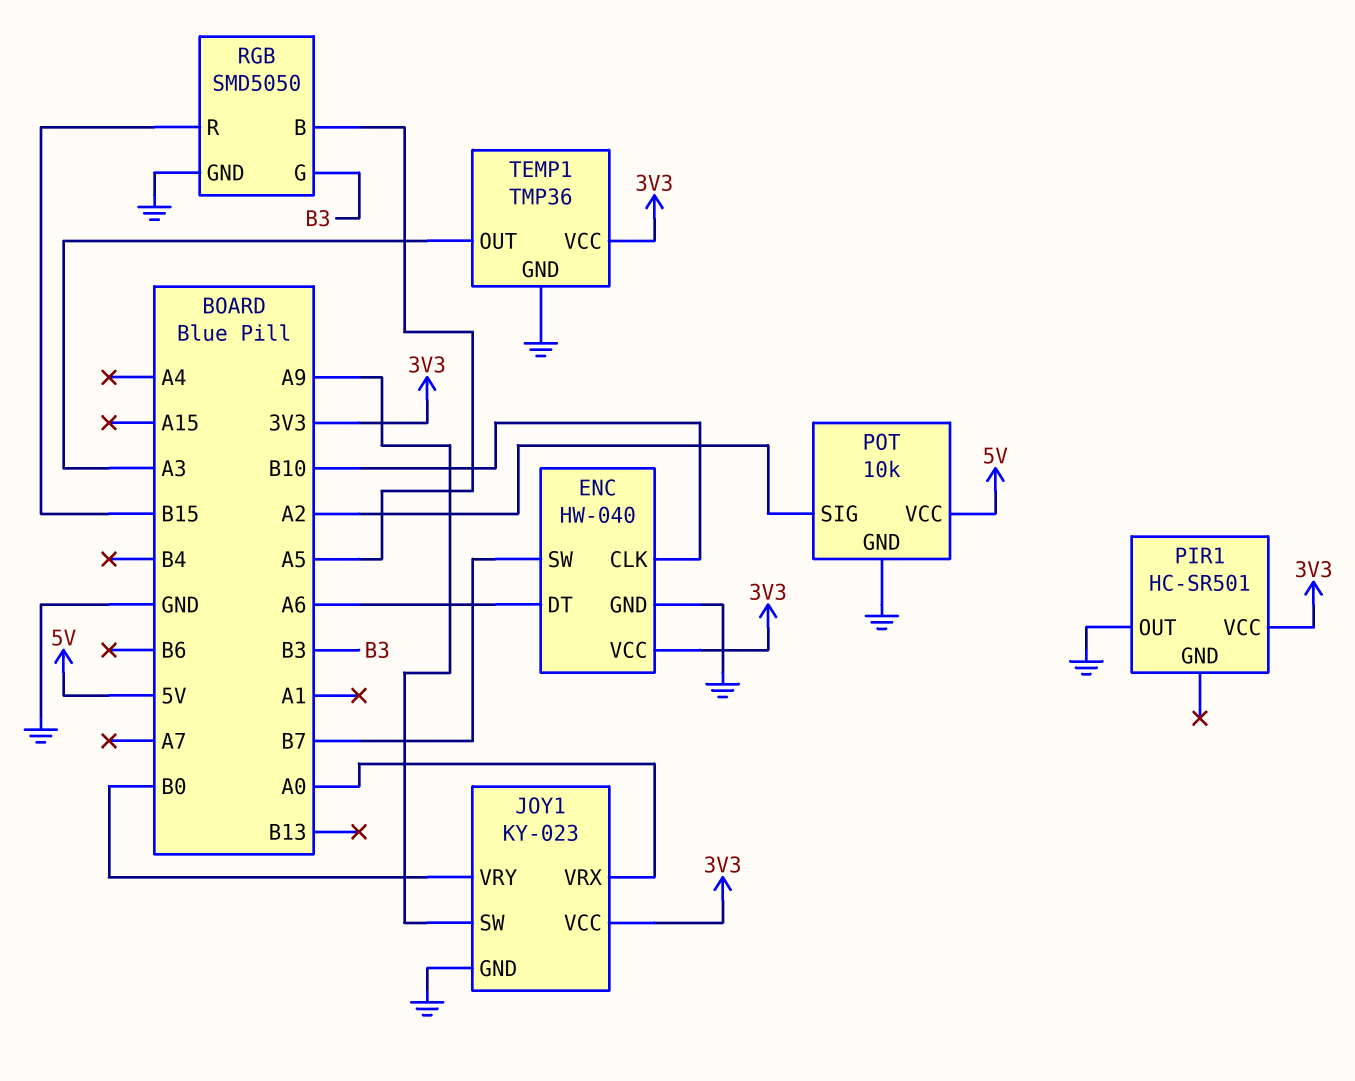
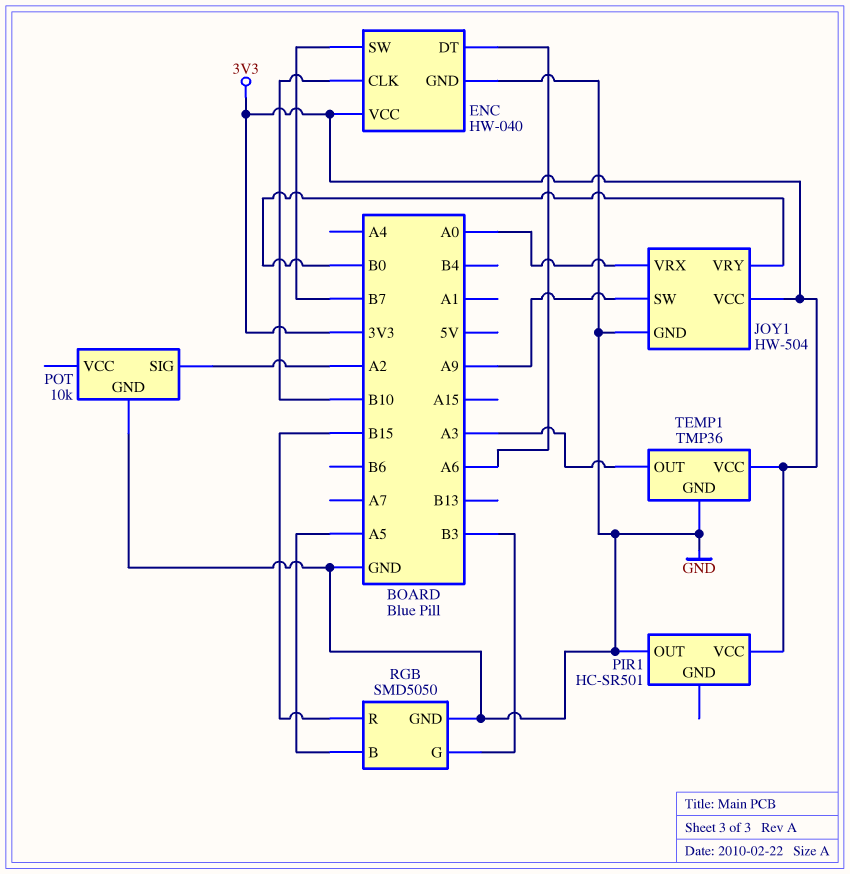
JOY1: KY-023 -> HW-504
POT pin VCC: 5V -> none

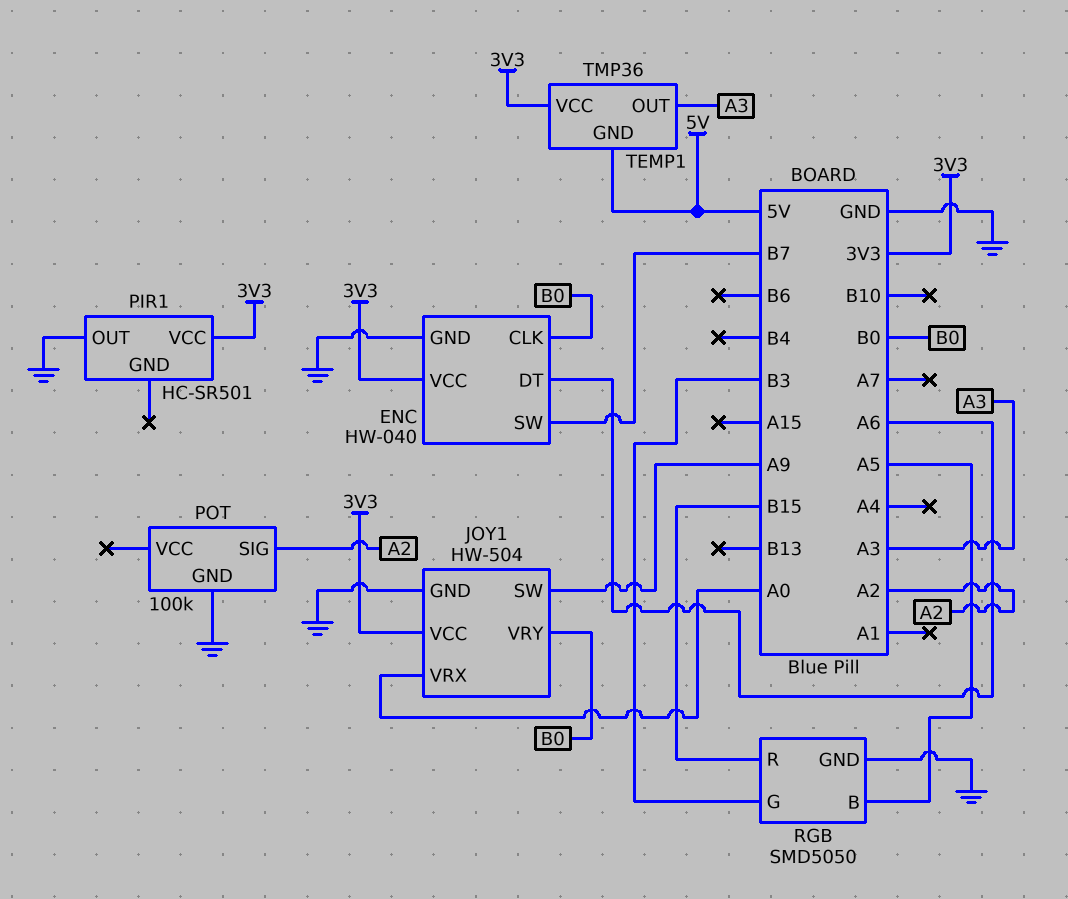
ENC pin CLK: B10 -> B0
POT: 10k -> 100k
TEMP1 pin GND: GND -> 5V

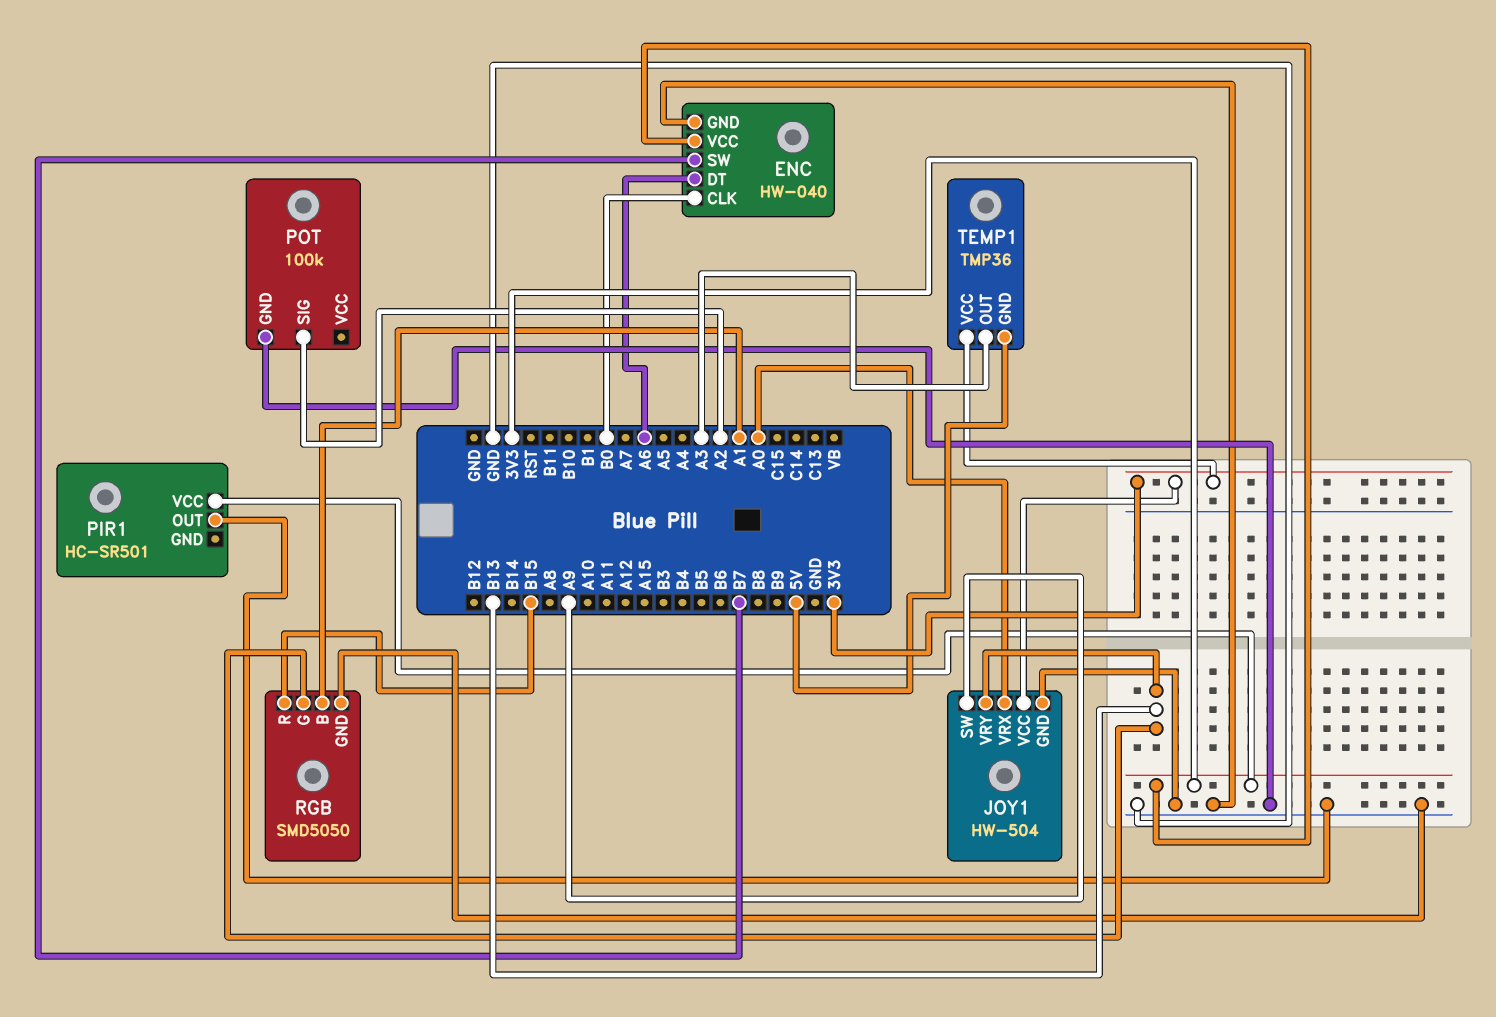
JOY1 pin VRY: B0 -> B13
RGB pin B: A5 -> A1
RGB pin G: B3 -> B13

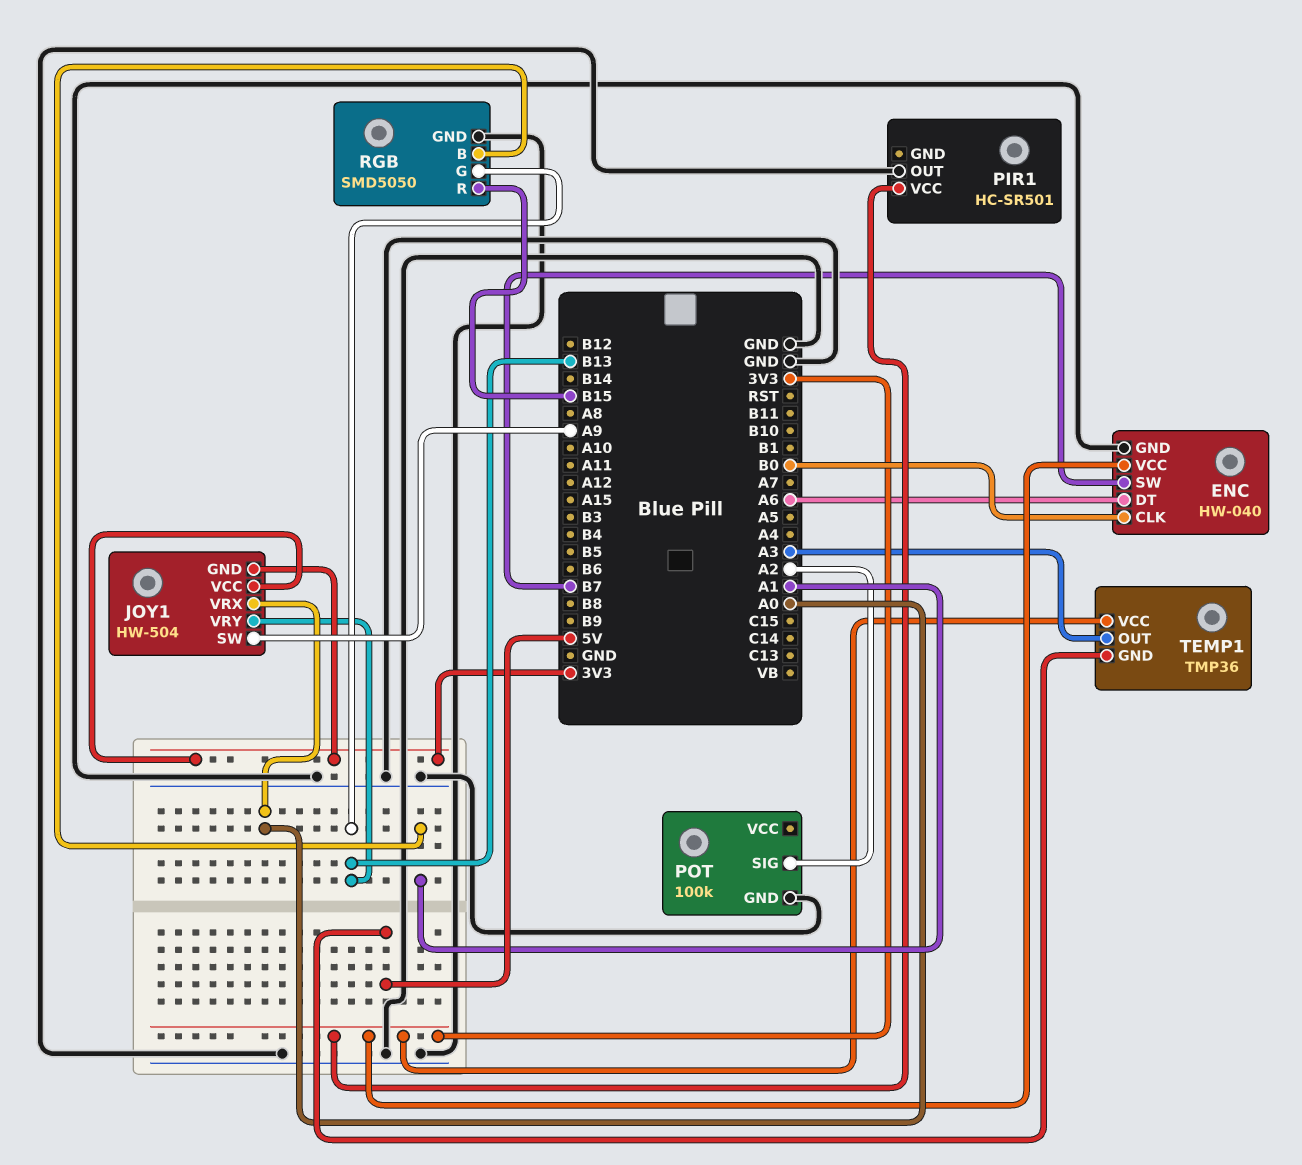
JOY1 pin GND: GND -> 3V3

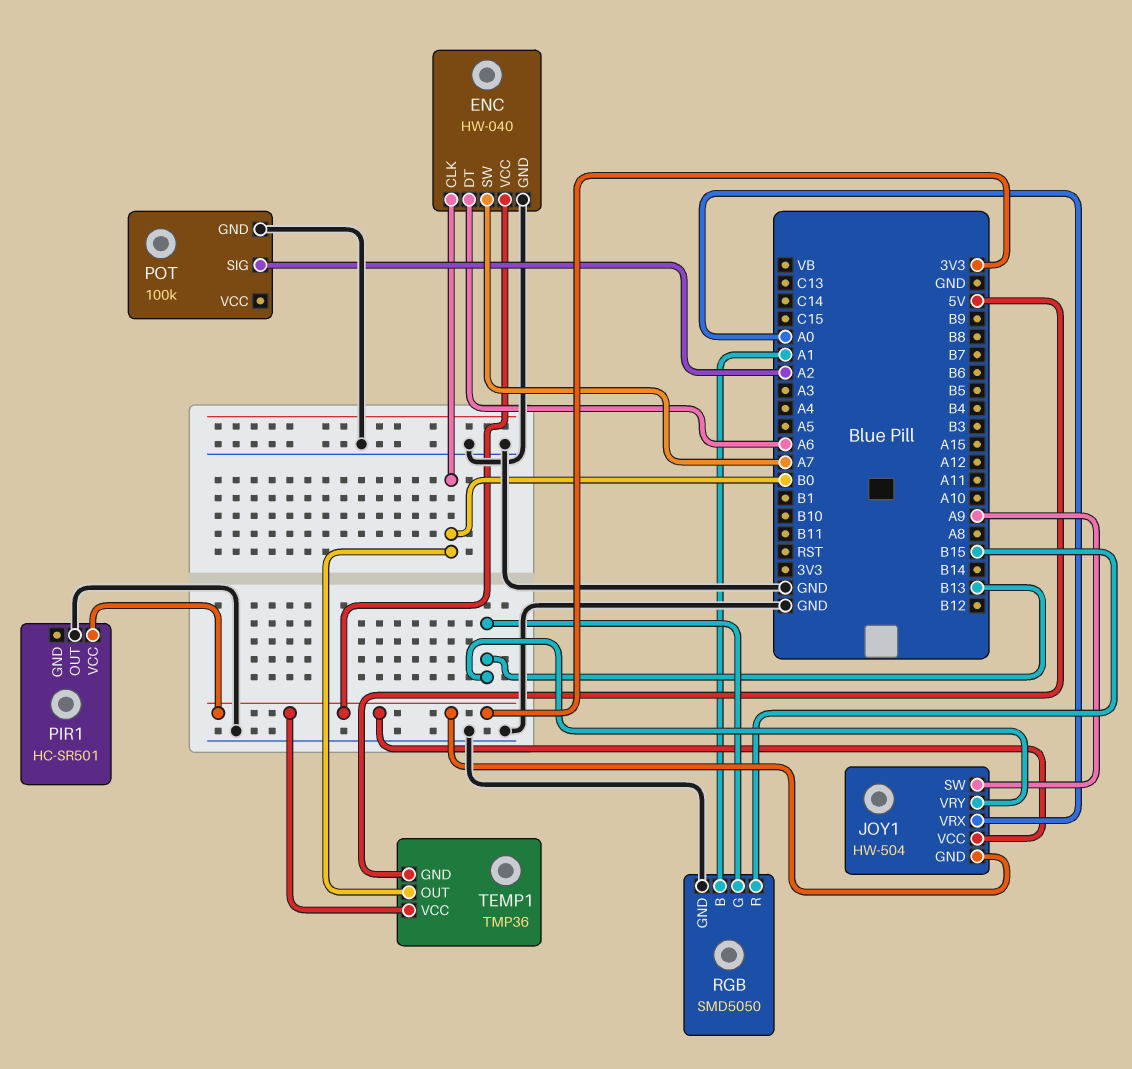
ENC pin SW: B7 -> A7
TEMP1 pin OUT: A3 -> B0

